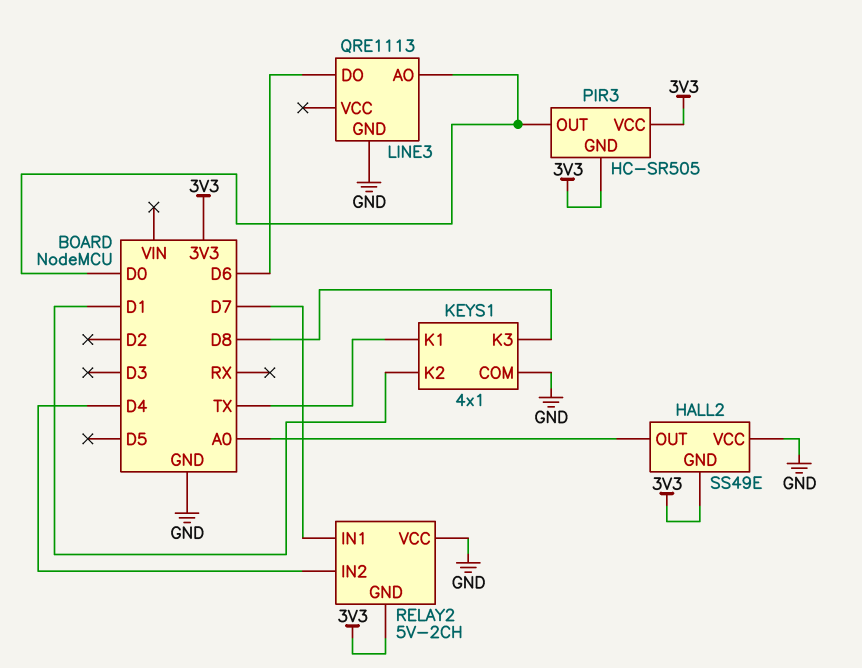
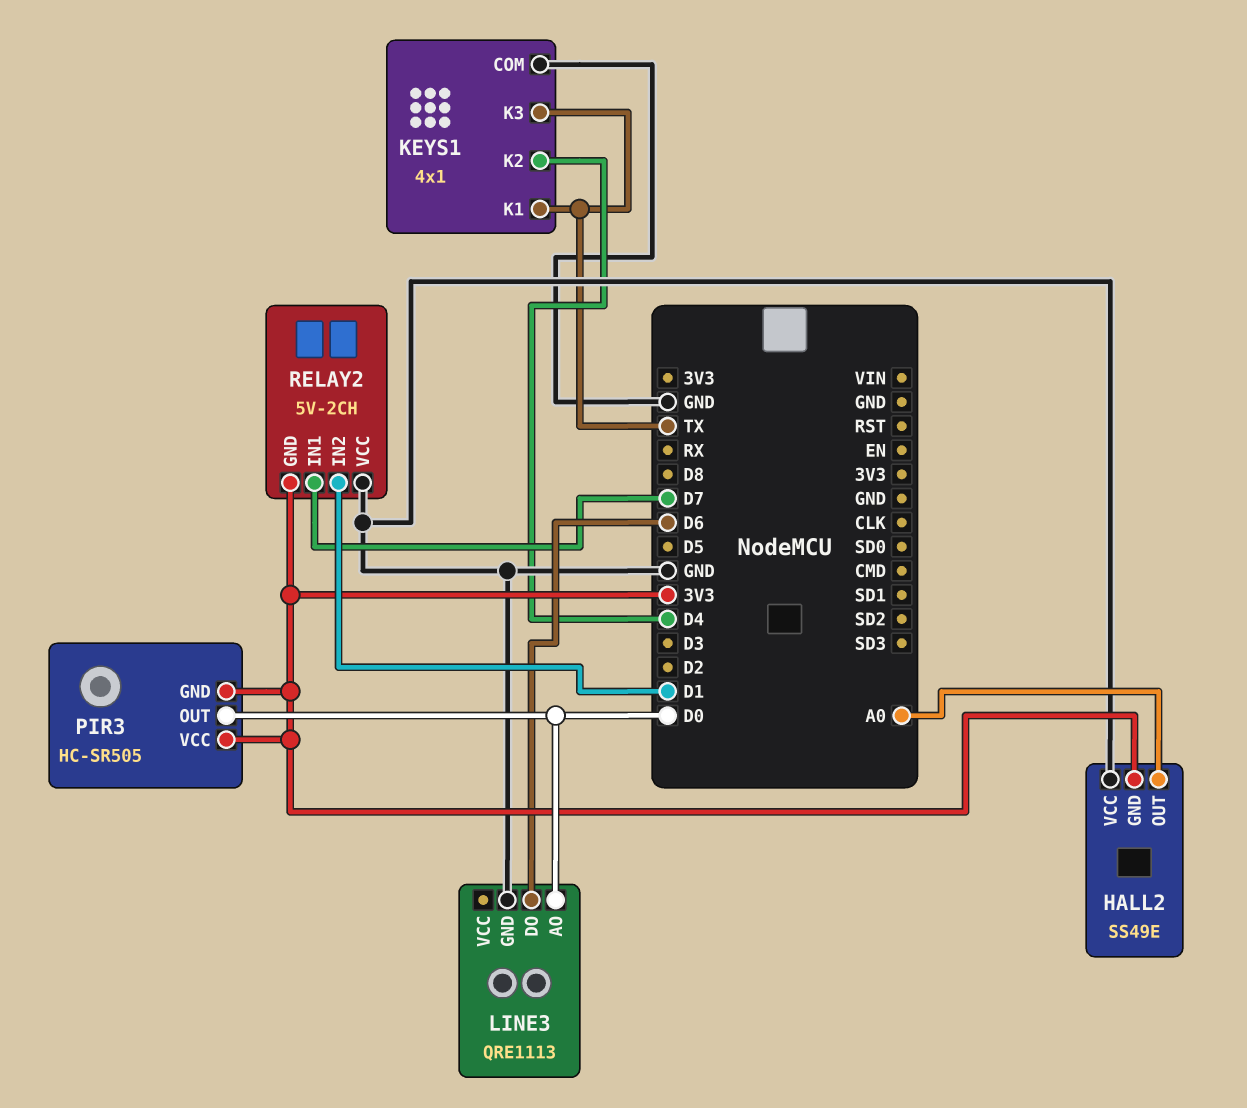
KEYS1 pin K2: D1 -> D4
KEYS1 pin K3: D8 -> TX
RELAY2 pin IN2: D4 -> D1

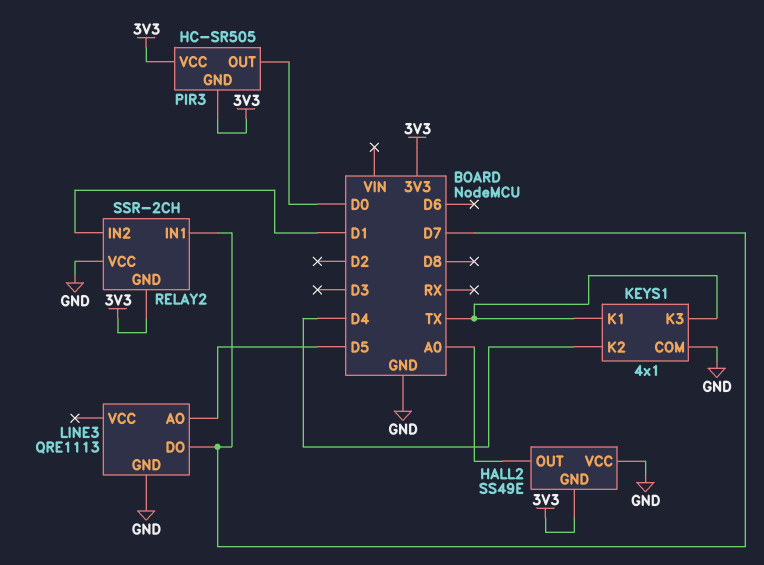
LINE3 pin AO: D0 -> D5
LINE3 pin DO: D6 -> D7
RELAY2: 5V-2CH -> SSR-2CH

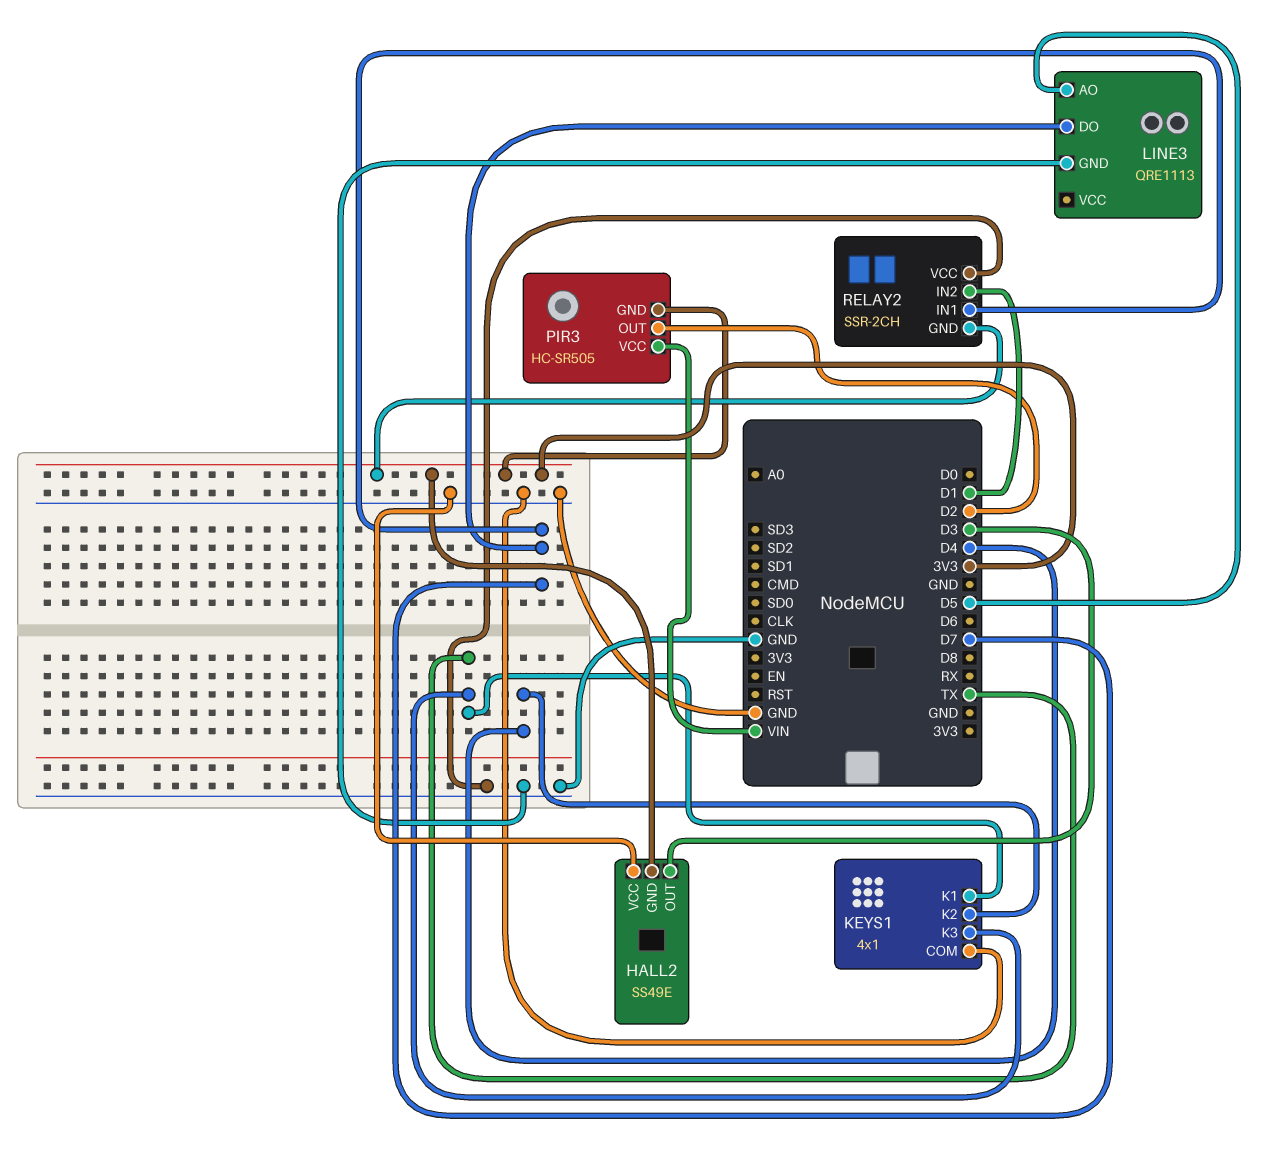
HALL2 pin OUT: A0 -> D3
PIR3 pin OUT: D0 -> D2
PIR3 pin VCC: 3V3 -> VIN

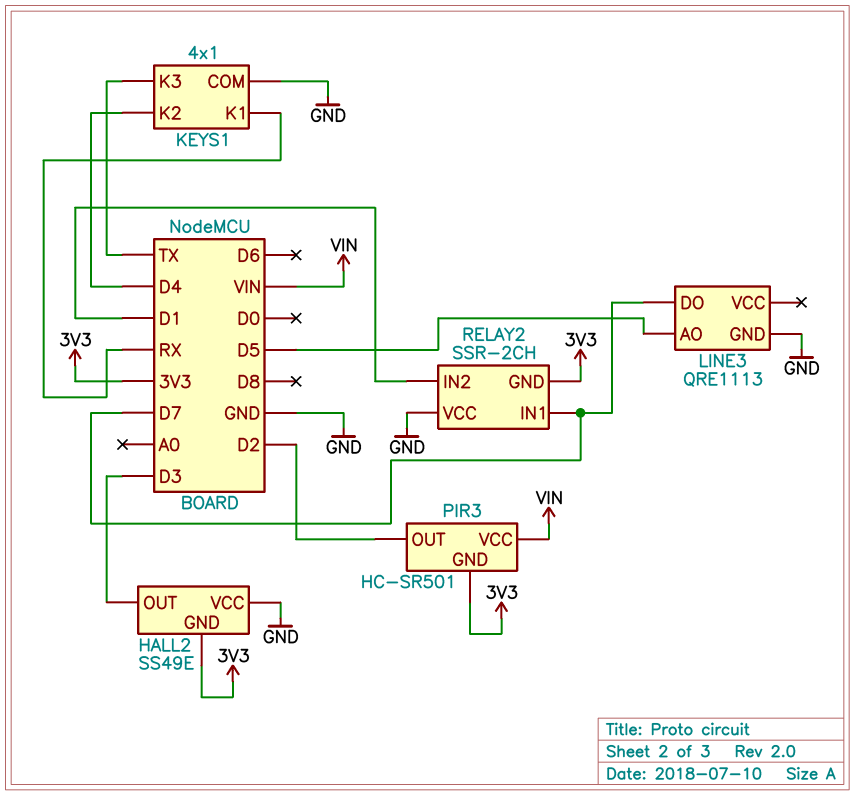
KEYS1 pin K1: TX -> RX
PIR3: HC-SR505 -> HC-SR501

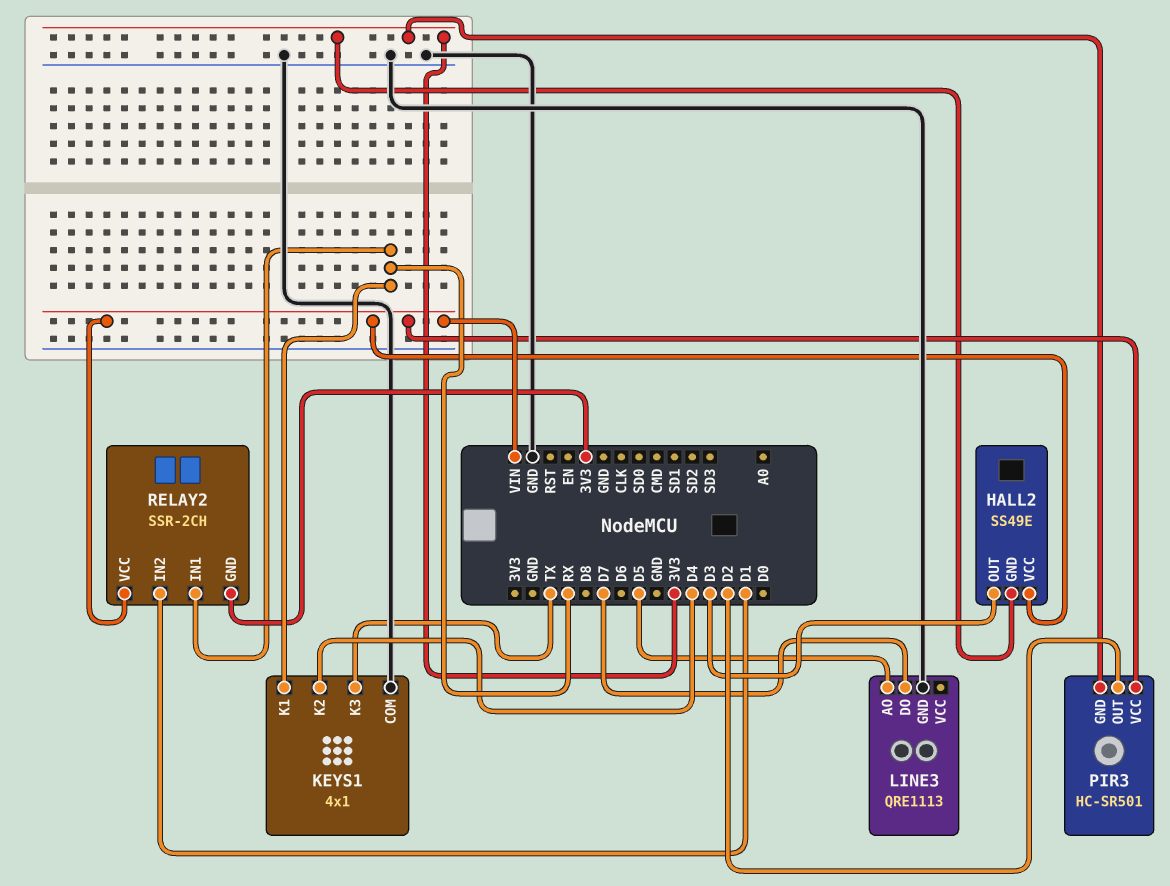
HALL2 pin VCC: GND -> VIN
RELAY2 pin IN1: D7 -> RX
RELAY2 pin VCC: GND -> VIN

